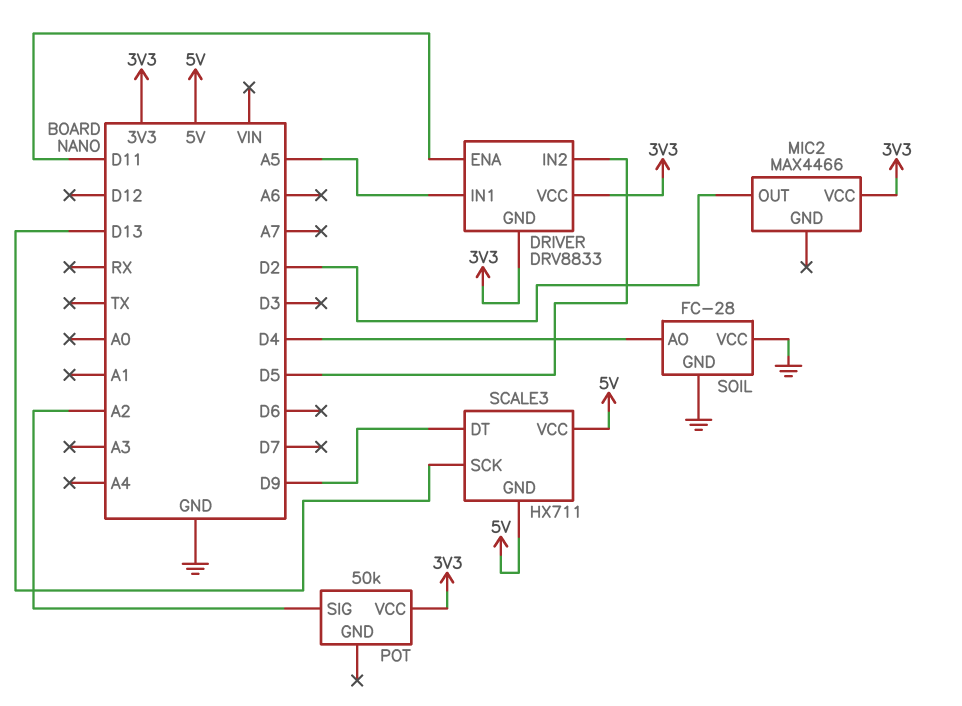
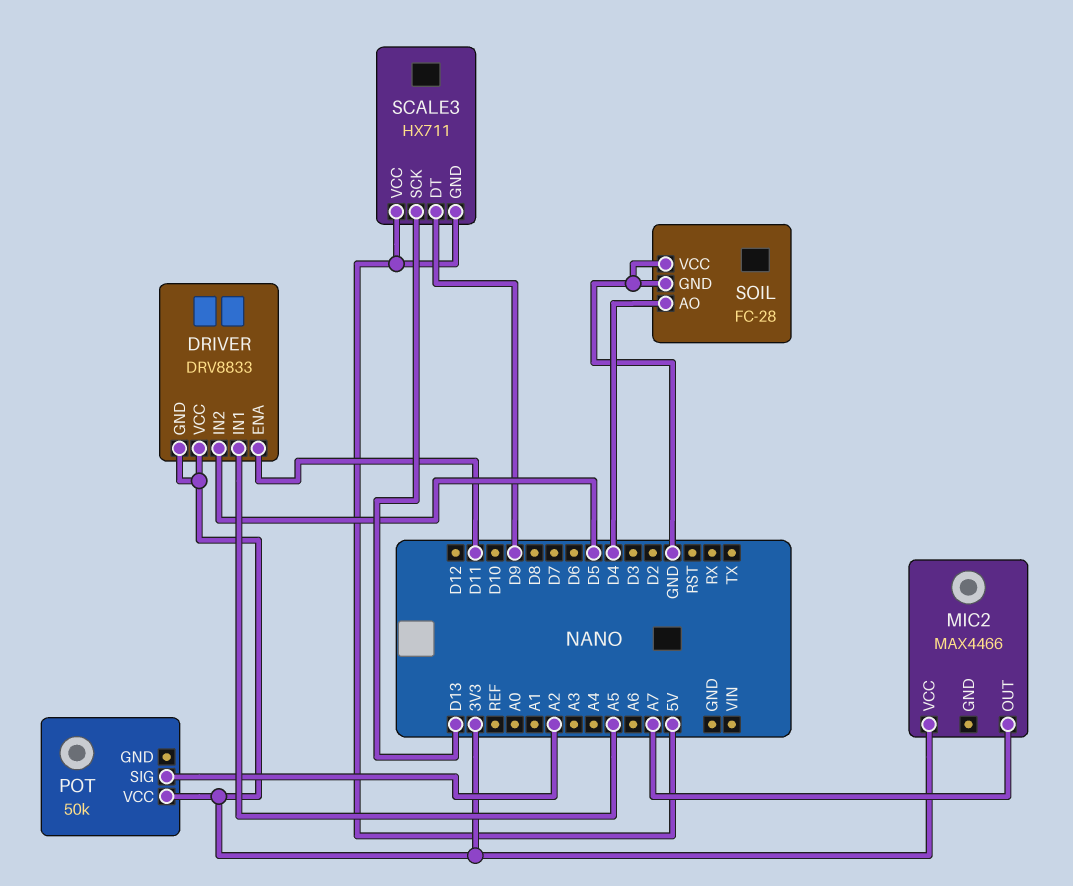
MIC2 pin OUT: D2 -> A7

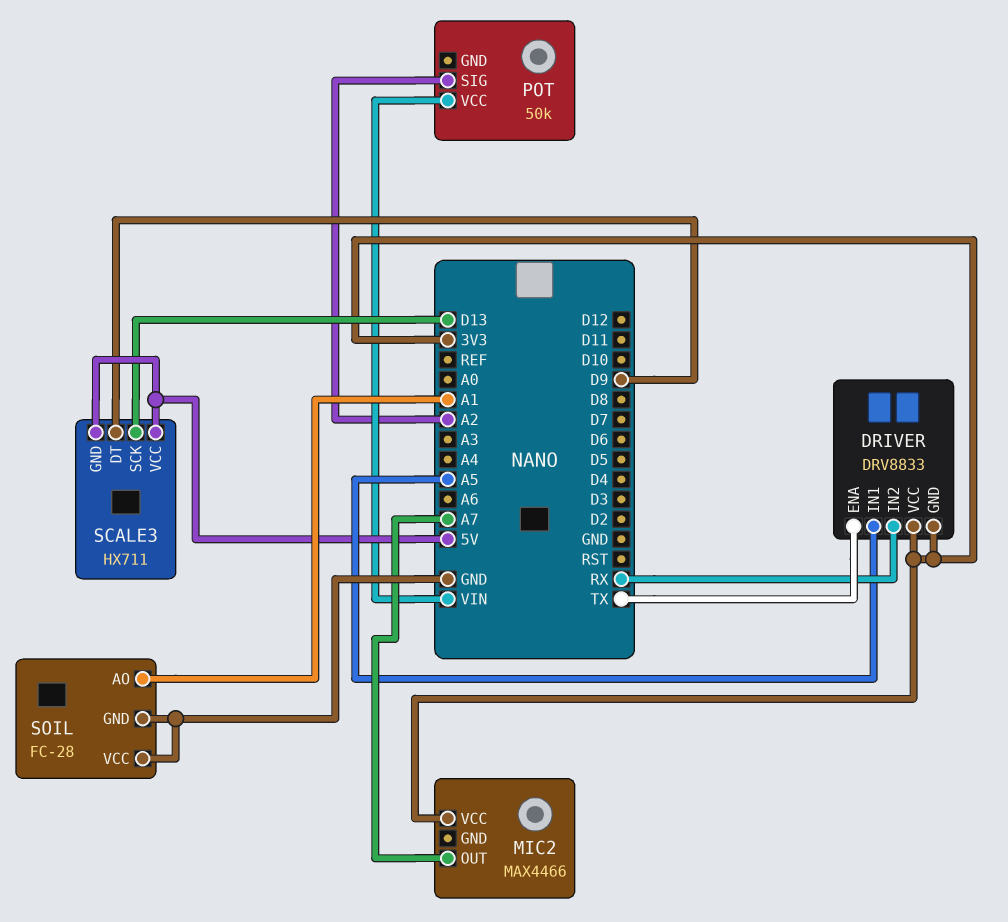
DRIVER pin ENA: D11 -> TX
DRIVER pin IN2: D5 -> RX
POT pin VCC: 3V3 -> VIN
SOIL pin AO: D4 -> A1

